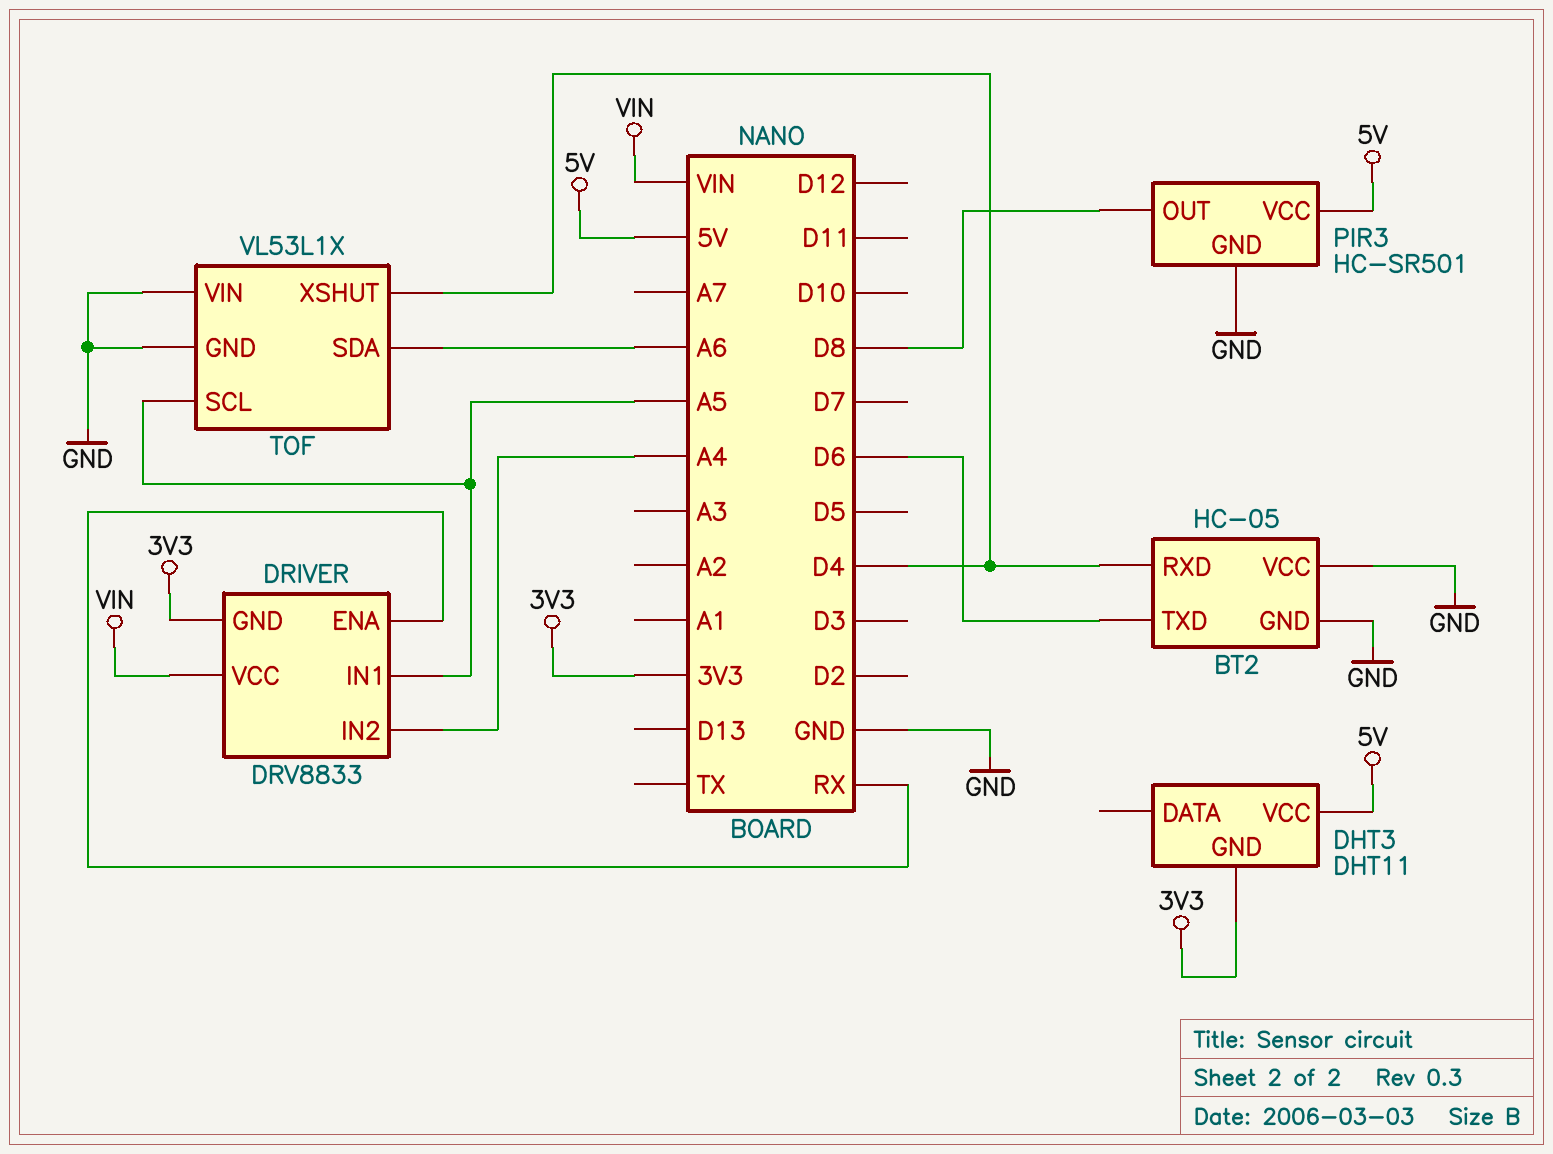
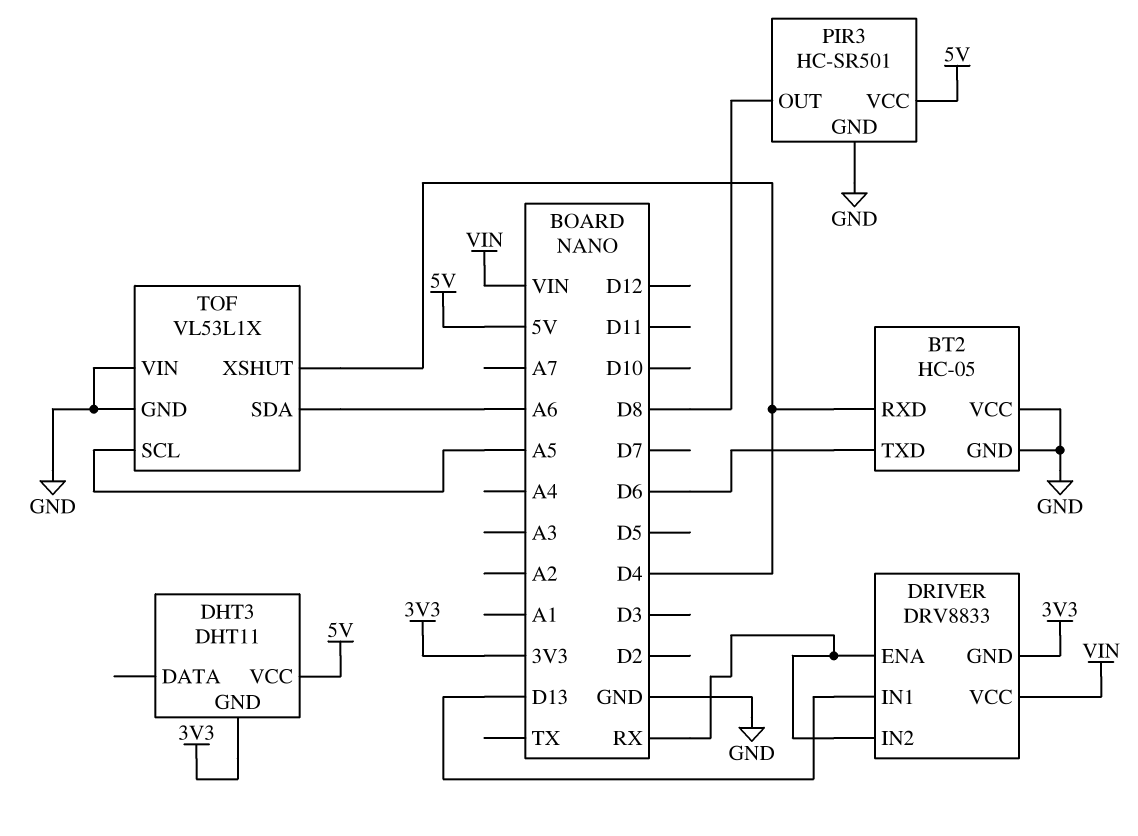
DRIVER pin IN1: A5 -> D13
DRIVER pin IN2: A4 -> RX

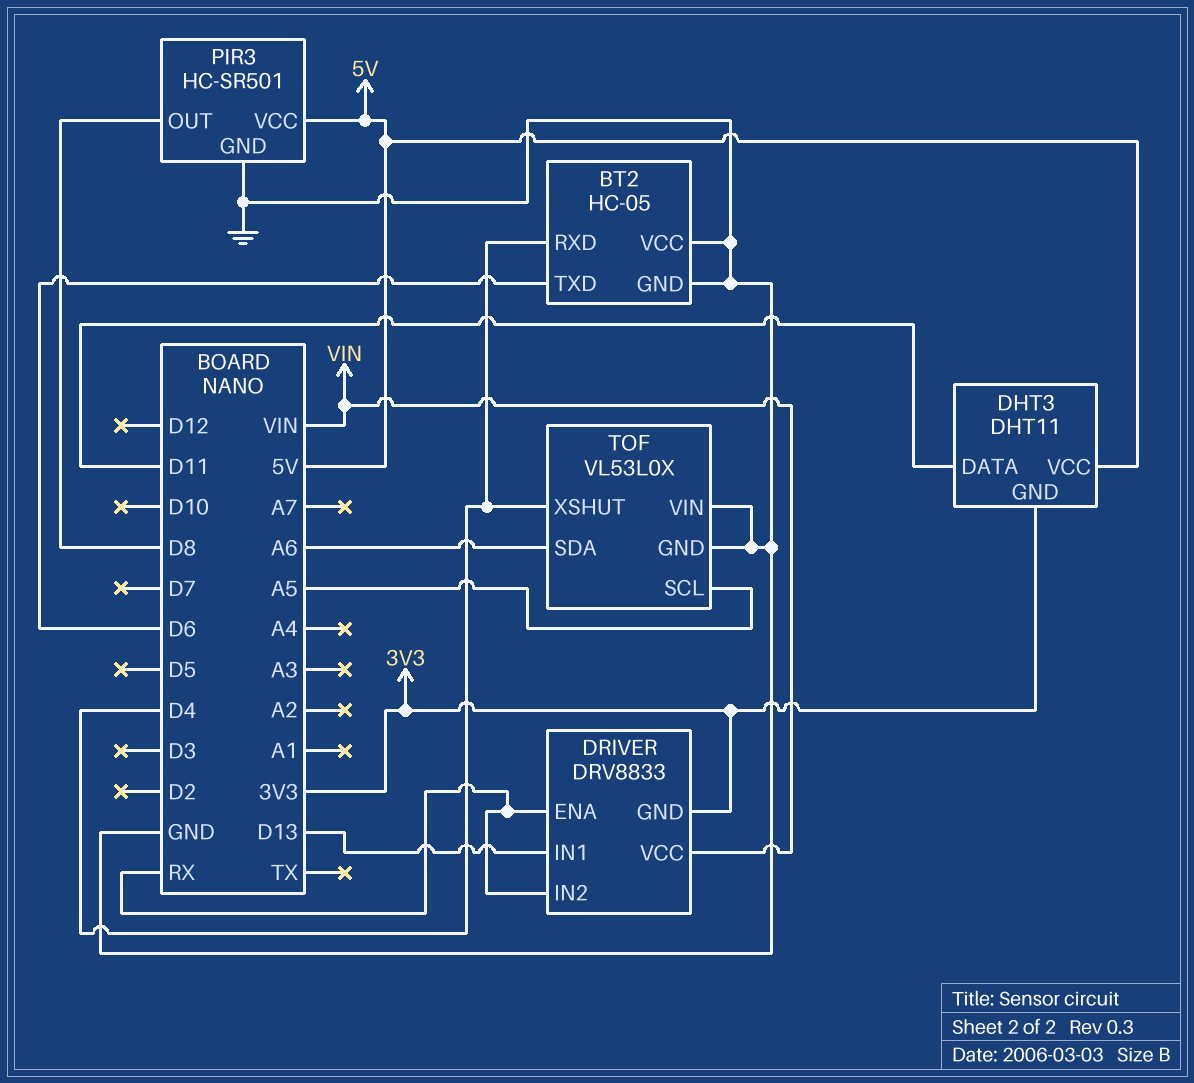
DHT3 pin DATA: none -> D11
TOF: VL53L1X -> VL53L0X

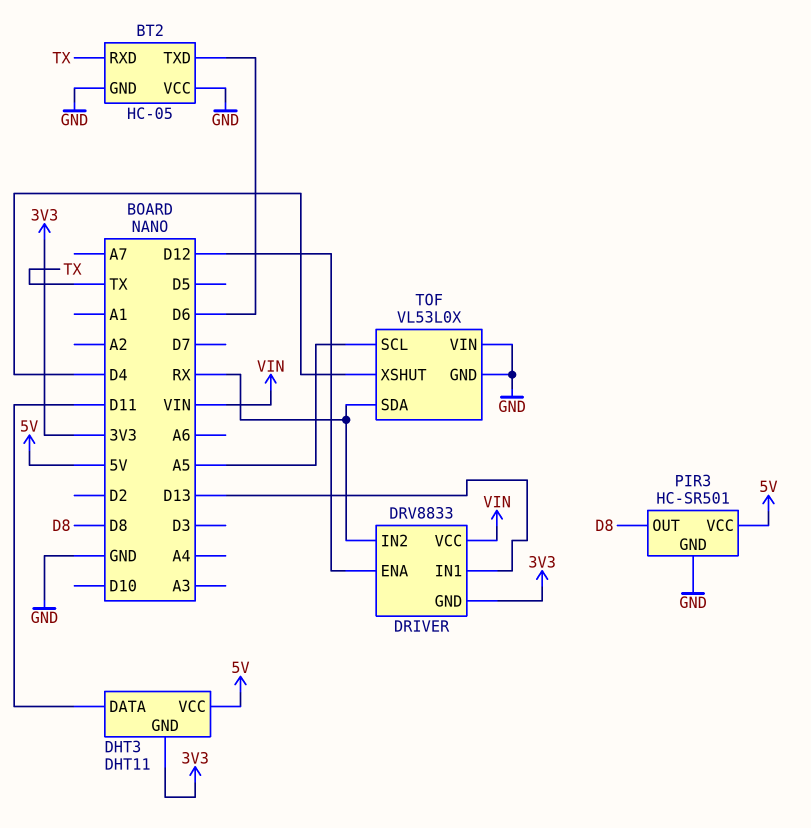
BT2 pin RXD: D4 -> TX
DRIVER pin ENA: RX -> D12
TOF pin SDA: A6 -> RX

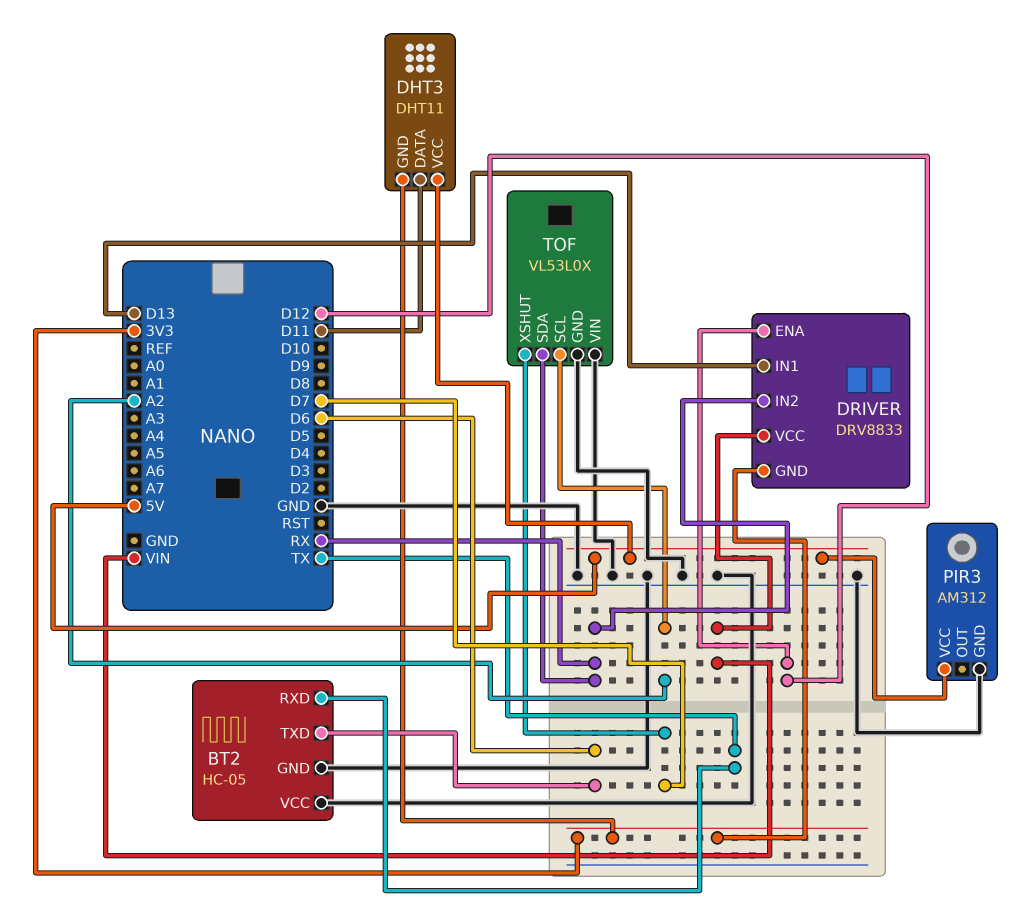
PIR3: HC-SR501 -> AM312
PIR3 pin OUT: D8 -> none
TOF pin SCL: A5 -> A2
TOF pin XSHUT: D4 -> D7

